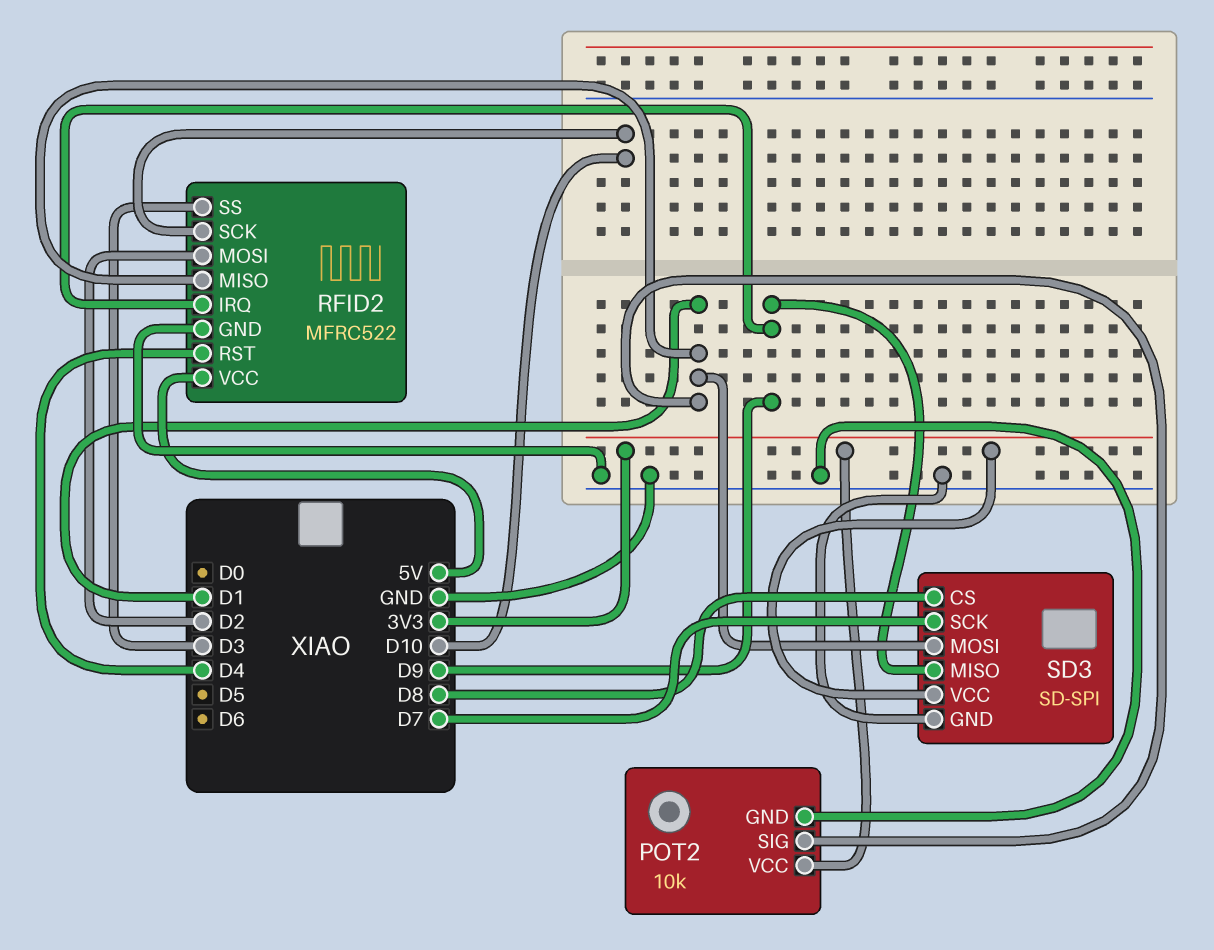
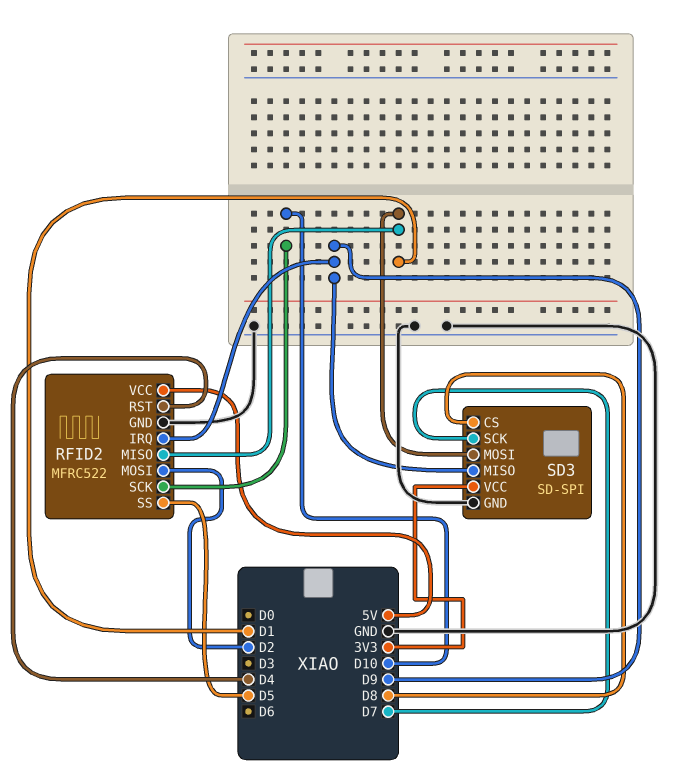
POT2: 10k -> none
POT2 pin GND: GND -> none
POT2 pin SIG: D1 -> none
POT2 pin VCC: 3V3 -> none
RFID2 pin SS: D3 -> D5

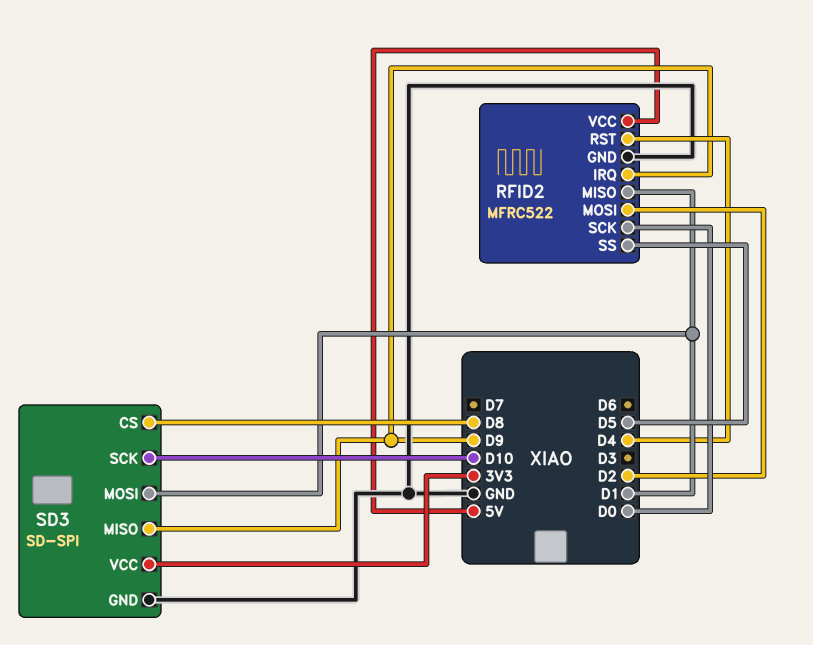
RFID2 pin SCK: D10 -> D0
SD3 pin SCK: D7 -> D10

